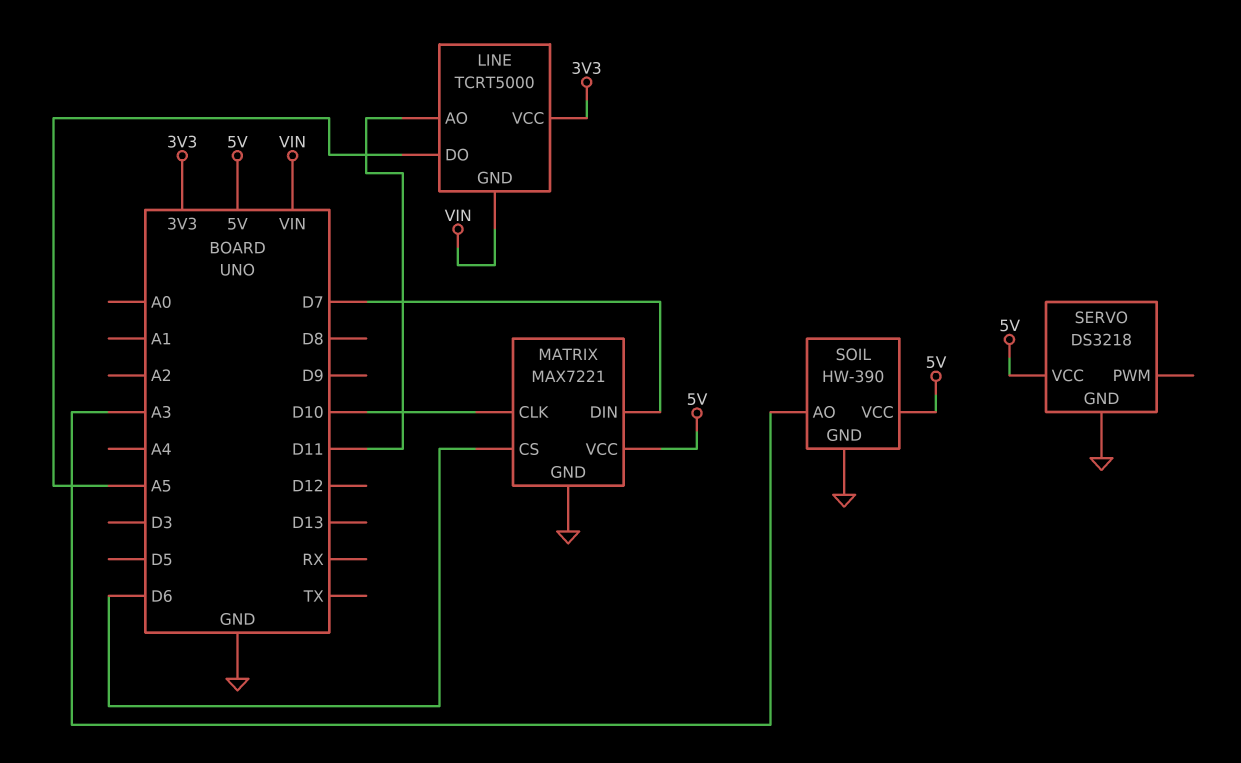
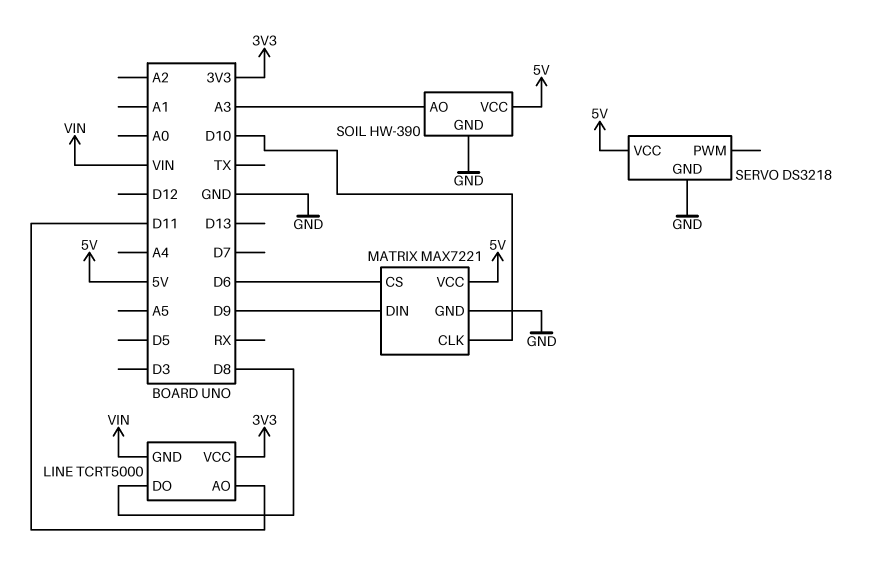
LINE pin DO: A5 -> D8
MATRIX pin DIN: D7 -> D9

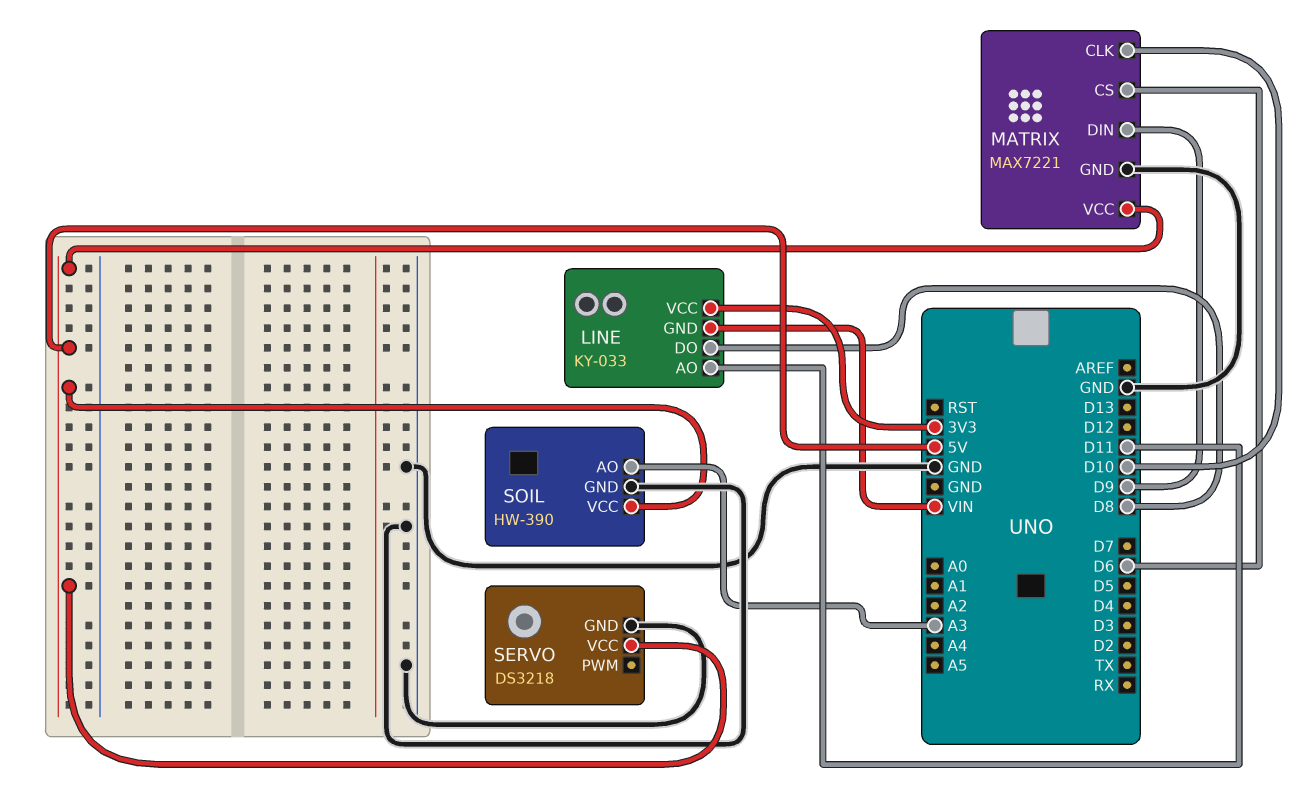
LINE: TCRT5000 -> KY-033

